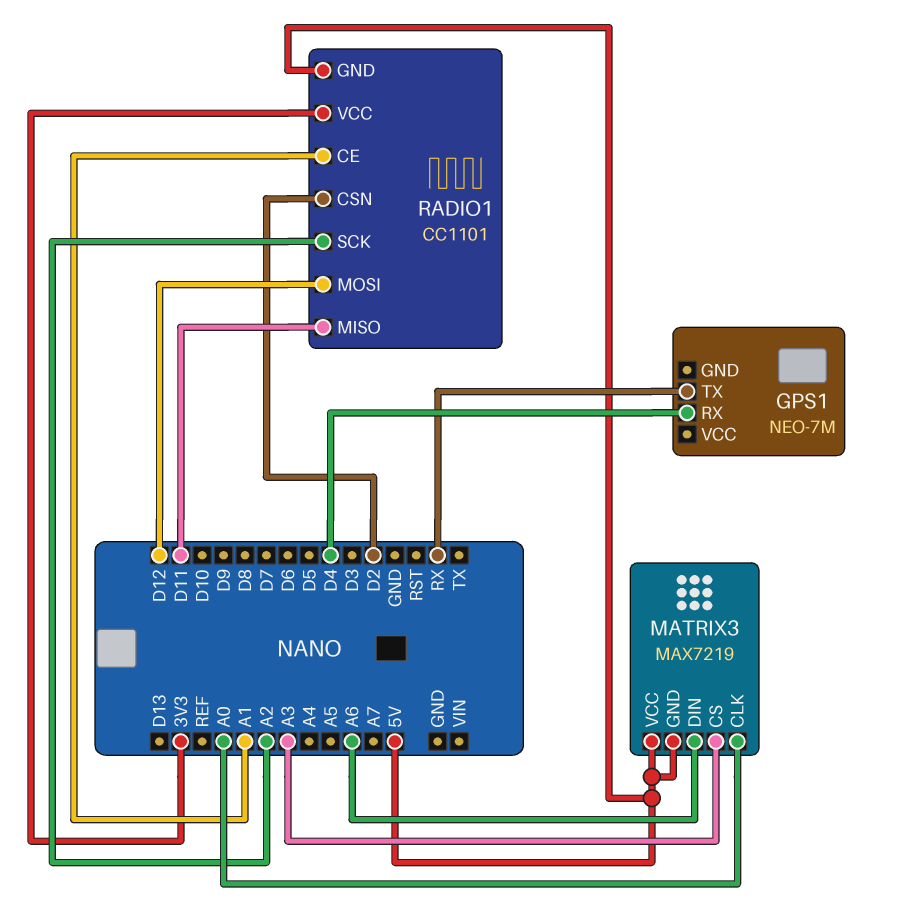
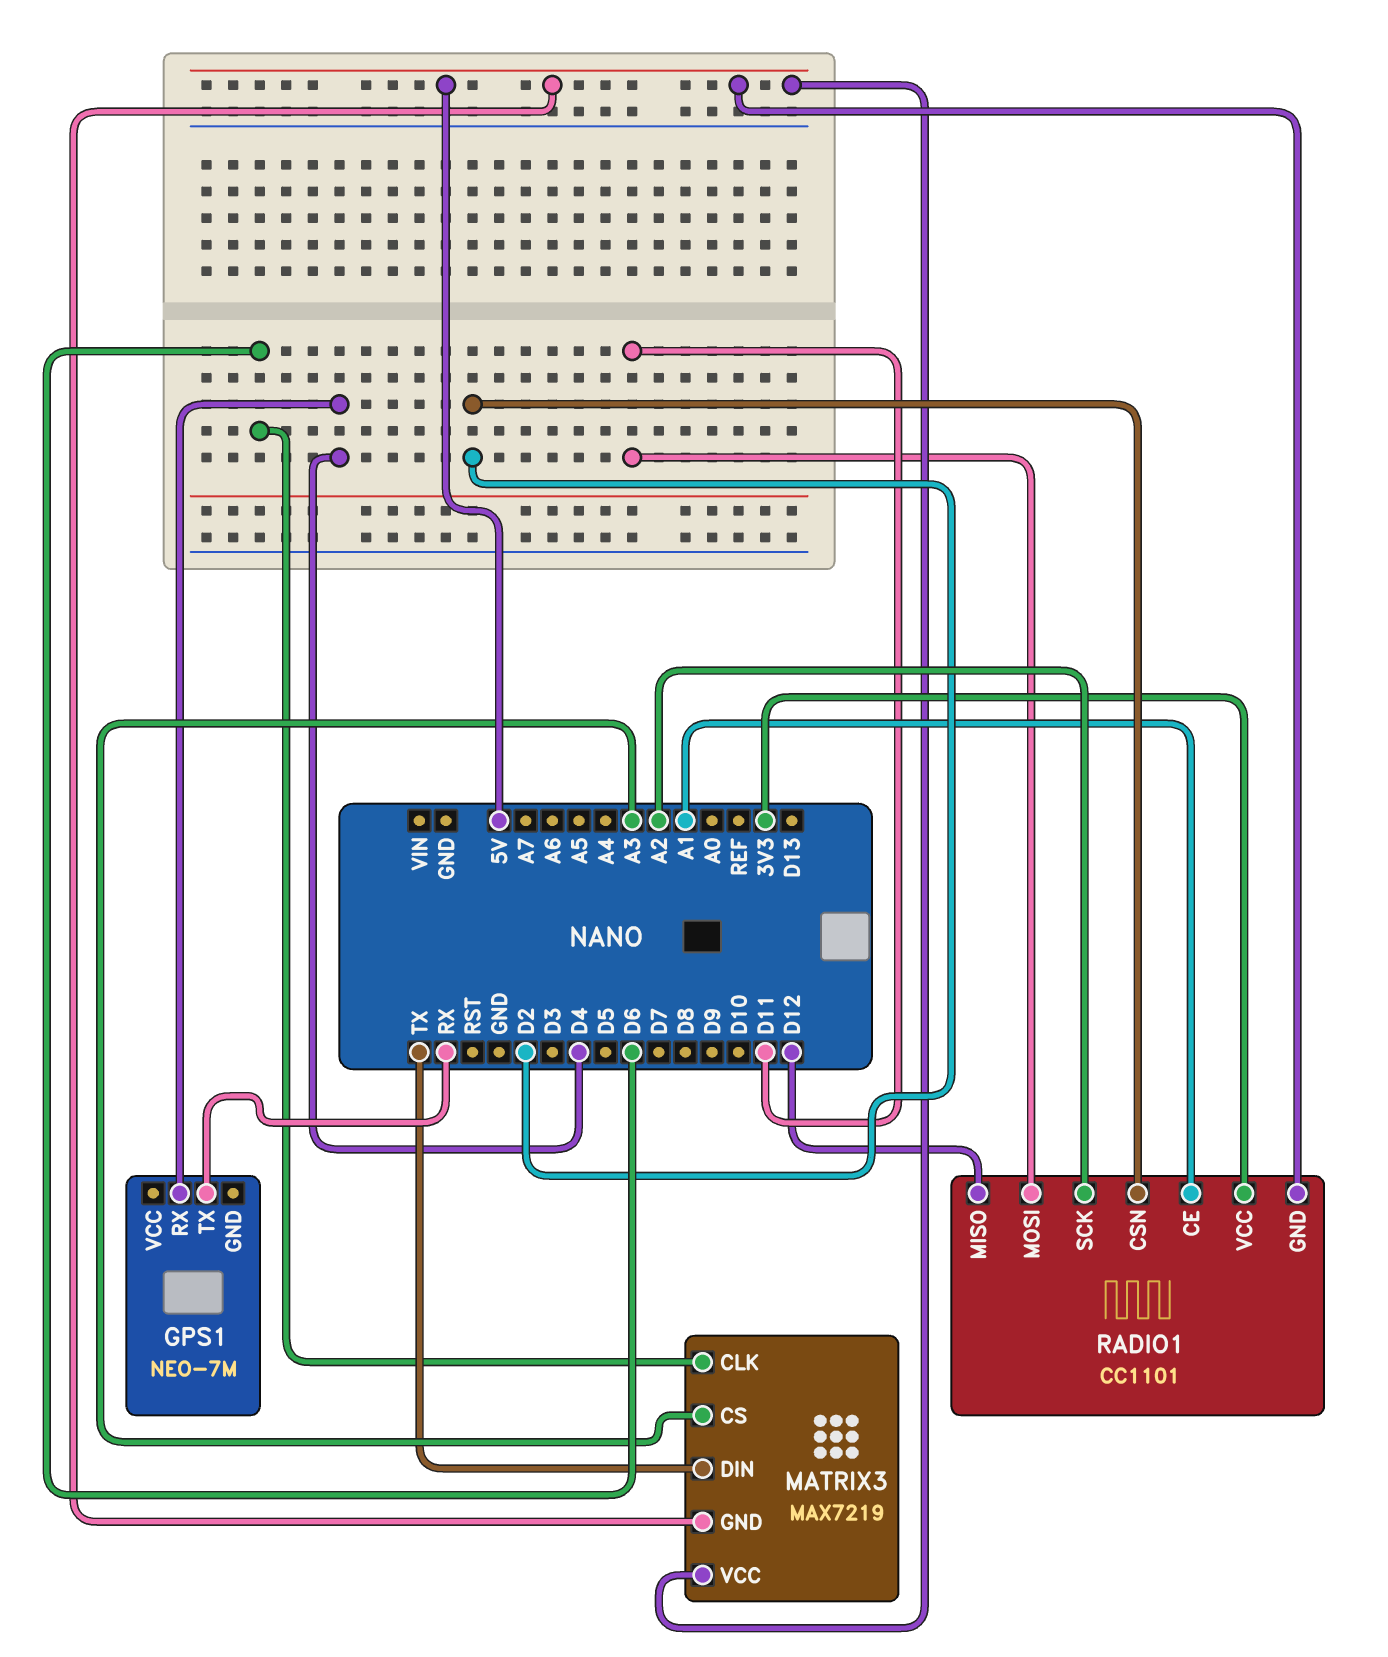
MATRIX3 pin CLK: A0 -> D6
MATRIX3 pin DIN: A6 -> TX
RADIO1 pin MISO: D11 -> D12
RADIO1 pin MOSI: D12 -> D11

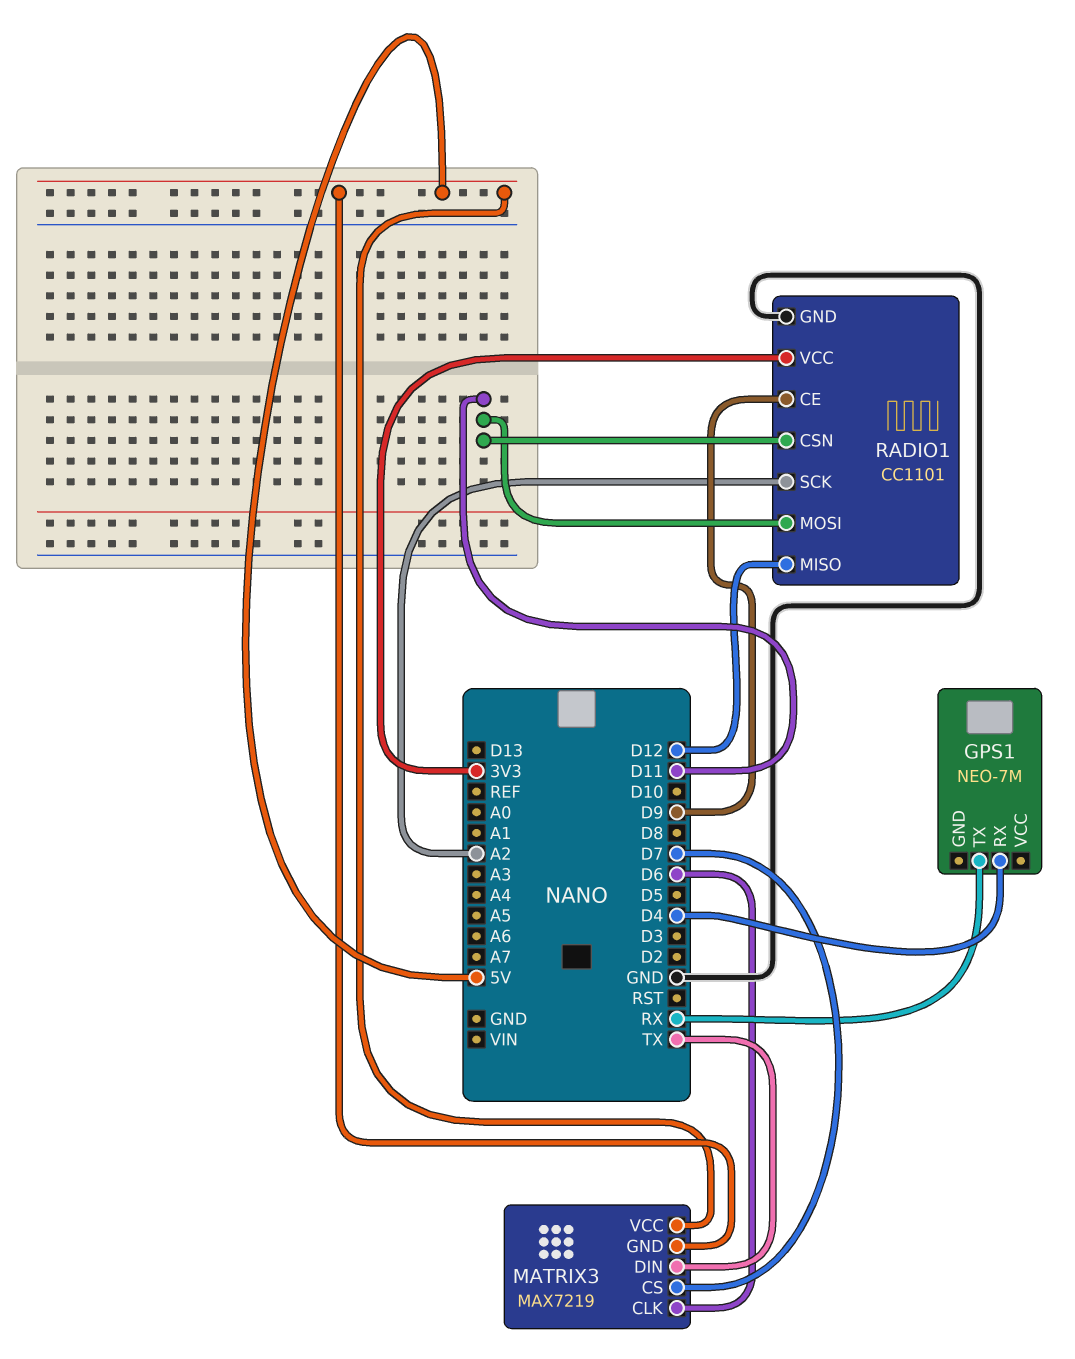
MATRIX3 pin CS: A3 -> D7
RADIO1 pin CE: A1 -> D9
RADIO1 pin CSN: D2 -> D11
RADIO1 pin GND: 5V -> GND

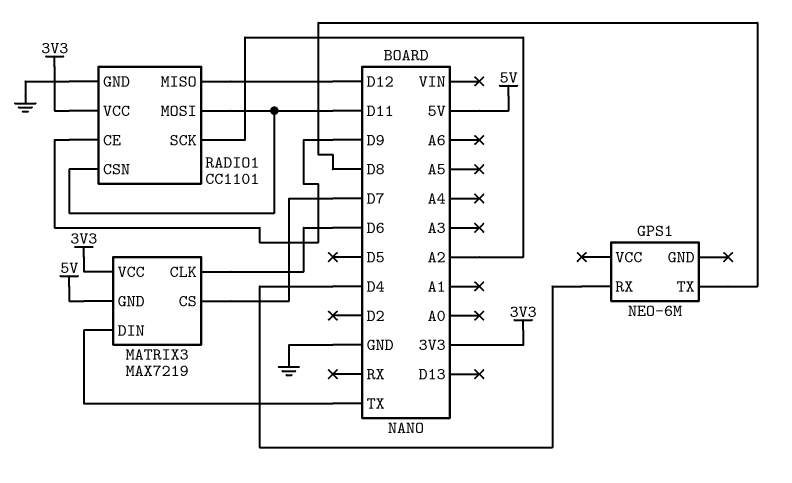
GPS1: NEO-7M -> NEO-6M
GPS1 pin TX: RX -> D8
MATRIX3 pin VCC: 5V -> 3V3

